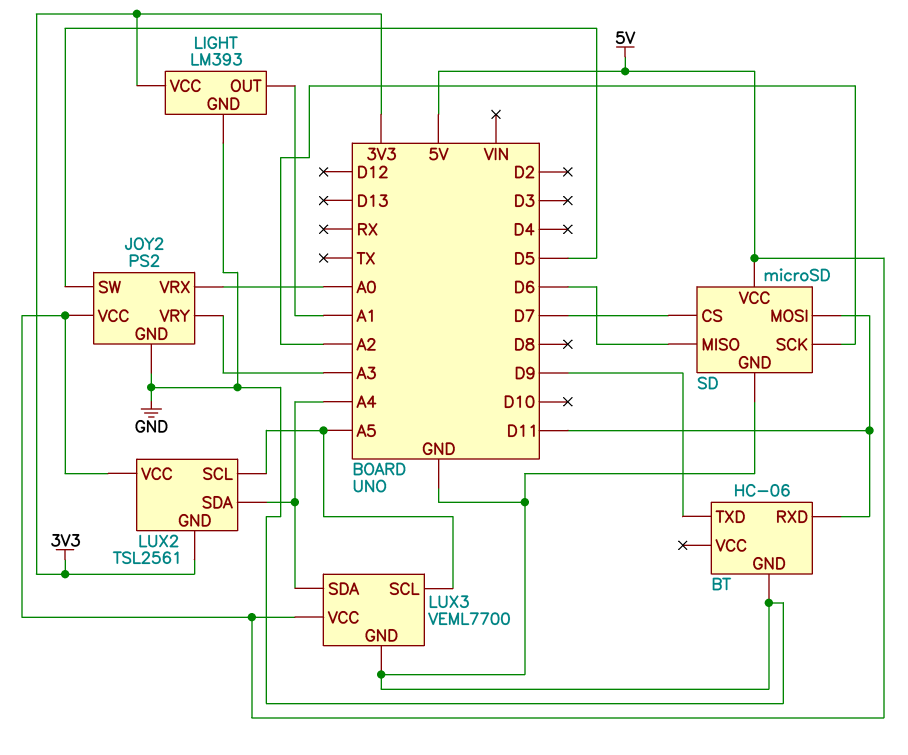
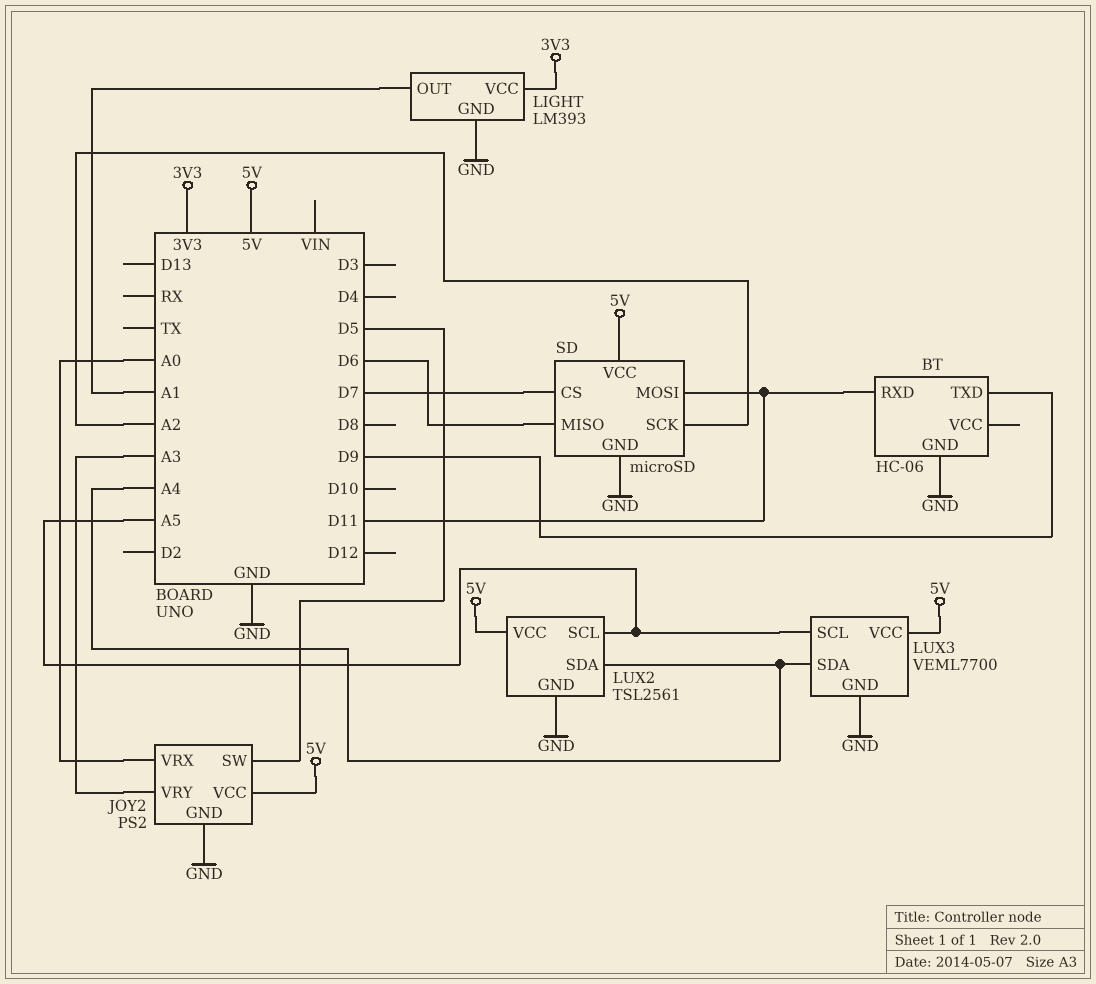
LUX2 pin GND: 3V3 -> GND

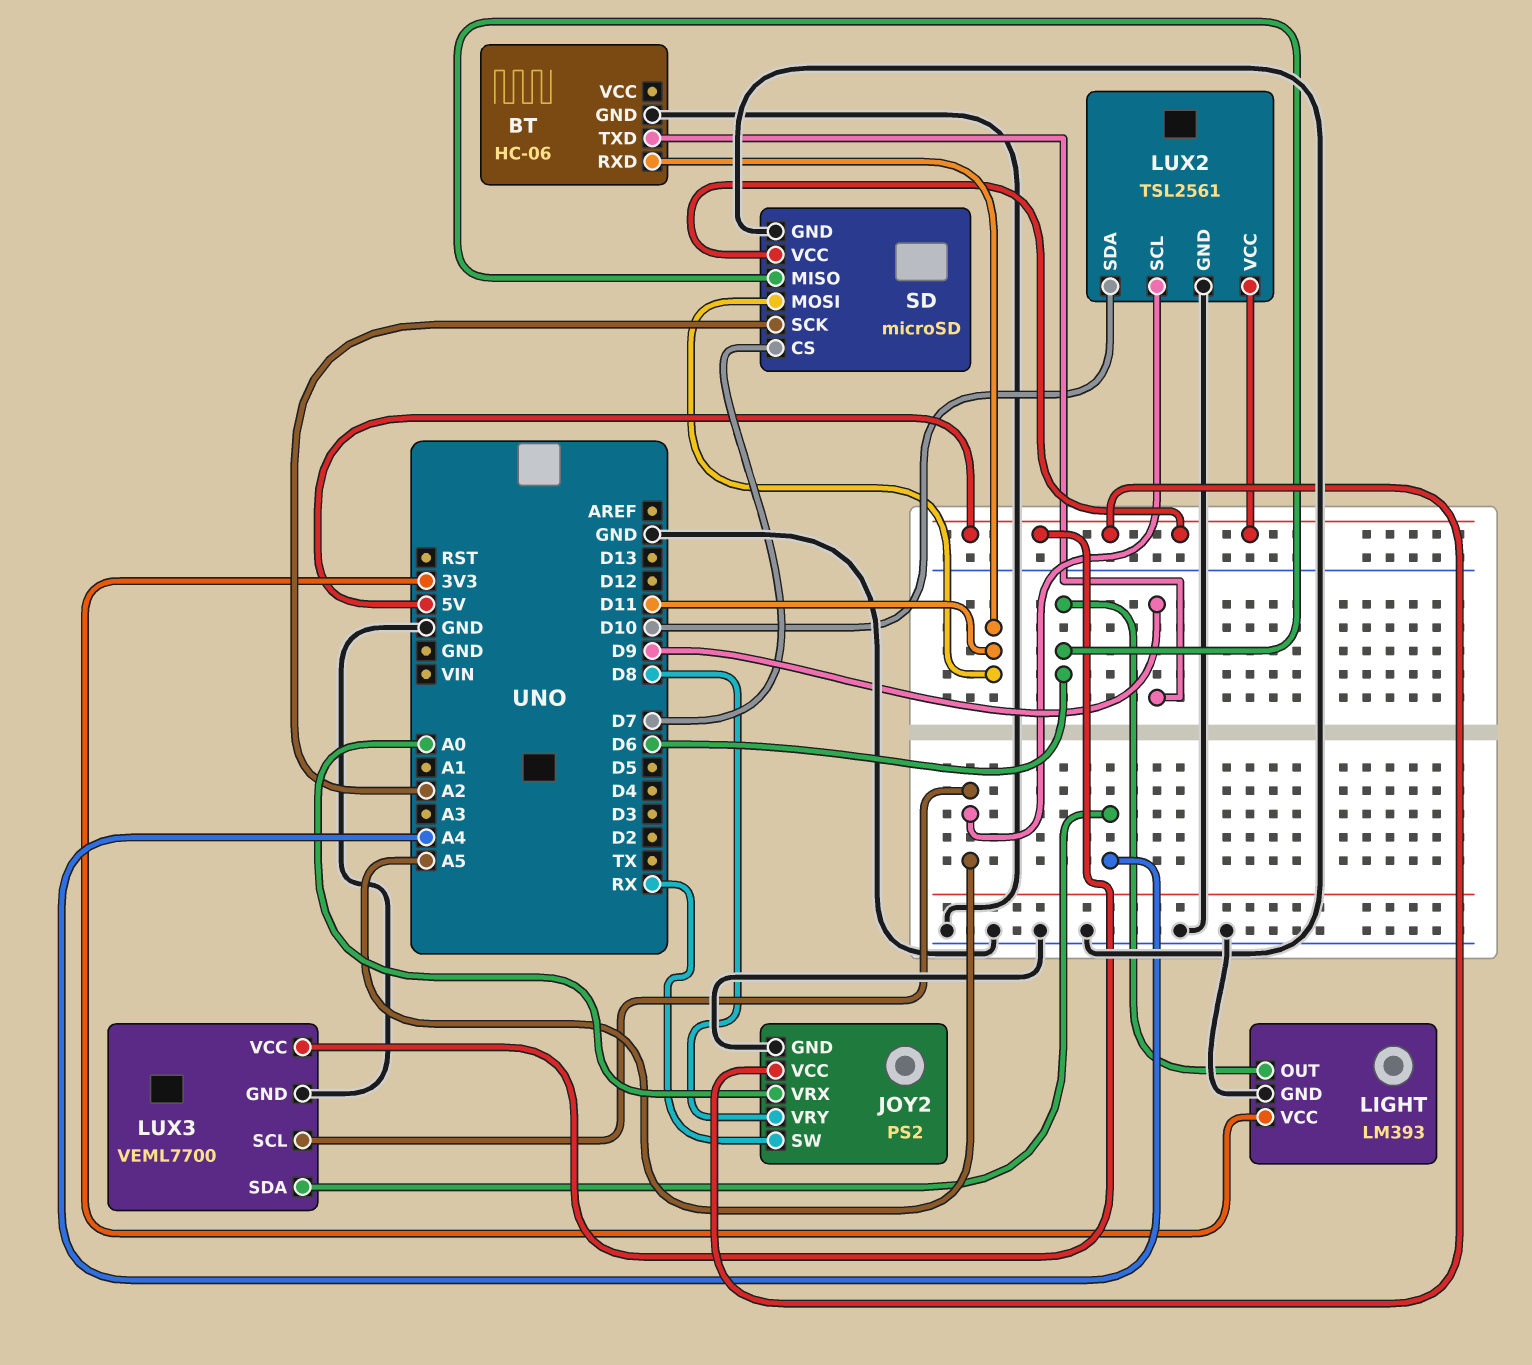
JOY2 pin SW: D5 -> RX
JOY2 pin VRY: A3 -> D8
LIGHT pin OUT: A1 -> D6
LUX2 pin SDA: A4 -> D10

